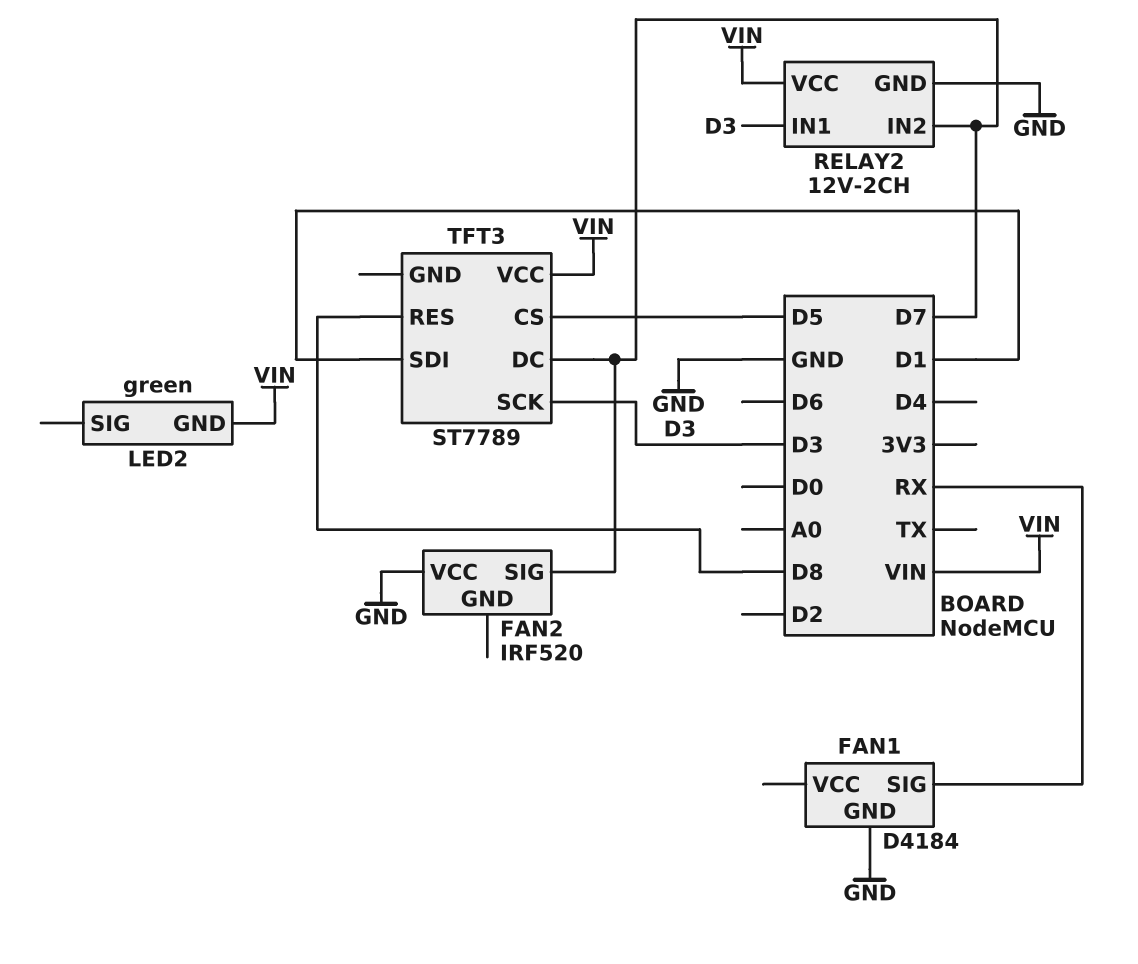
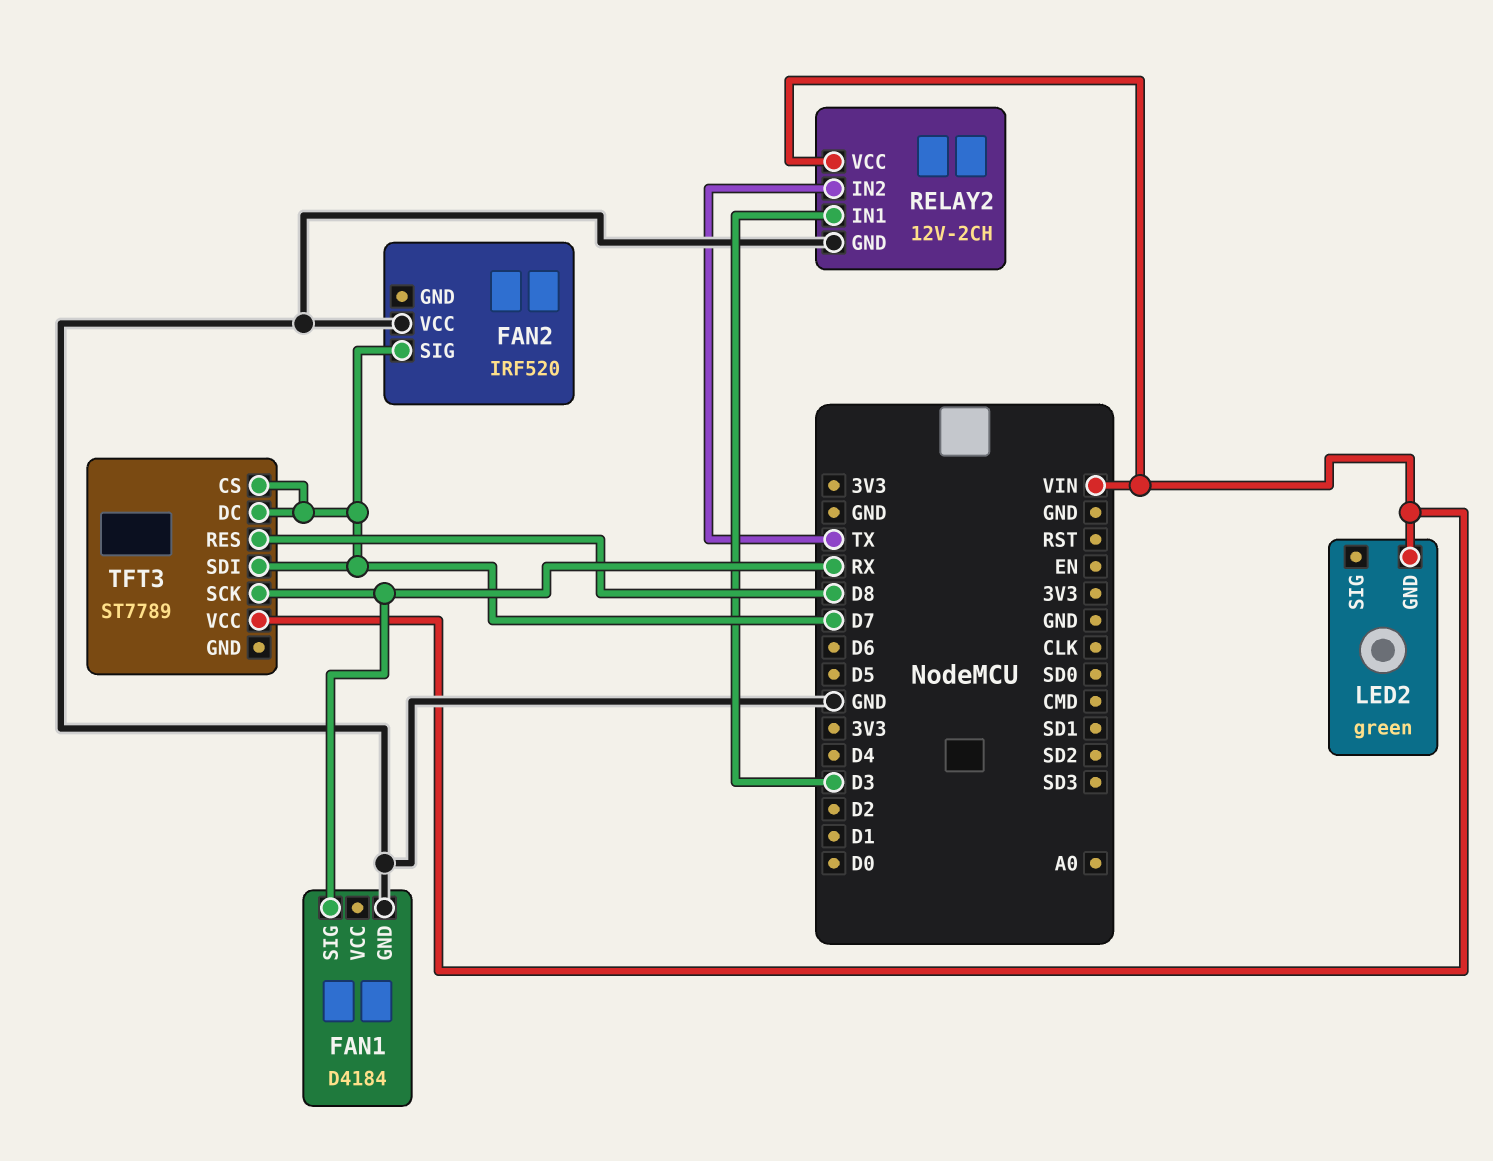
RELAY2 pin IN2: D7 -> TX
TFT3 pin CS: D5 -> D7
TFT3 pin SCK: D3 -> RX
TFT3 pin SDI: D1 -> D7

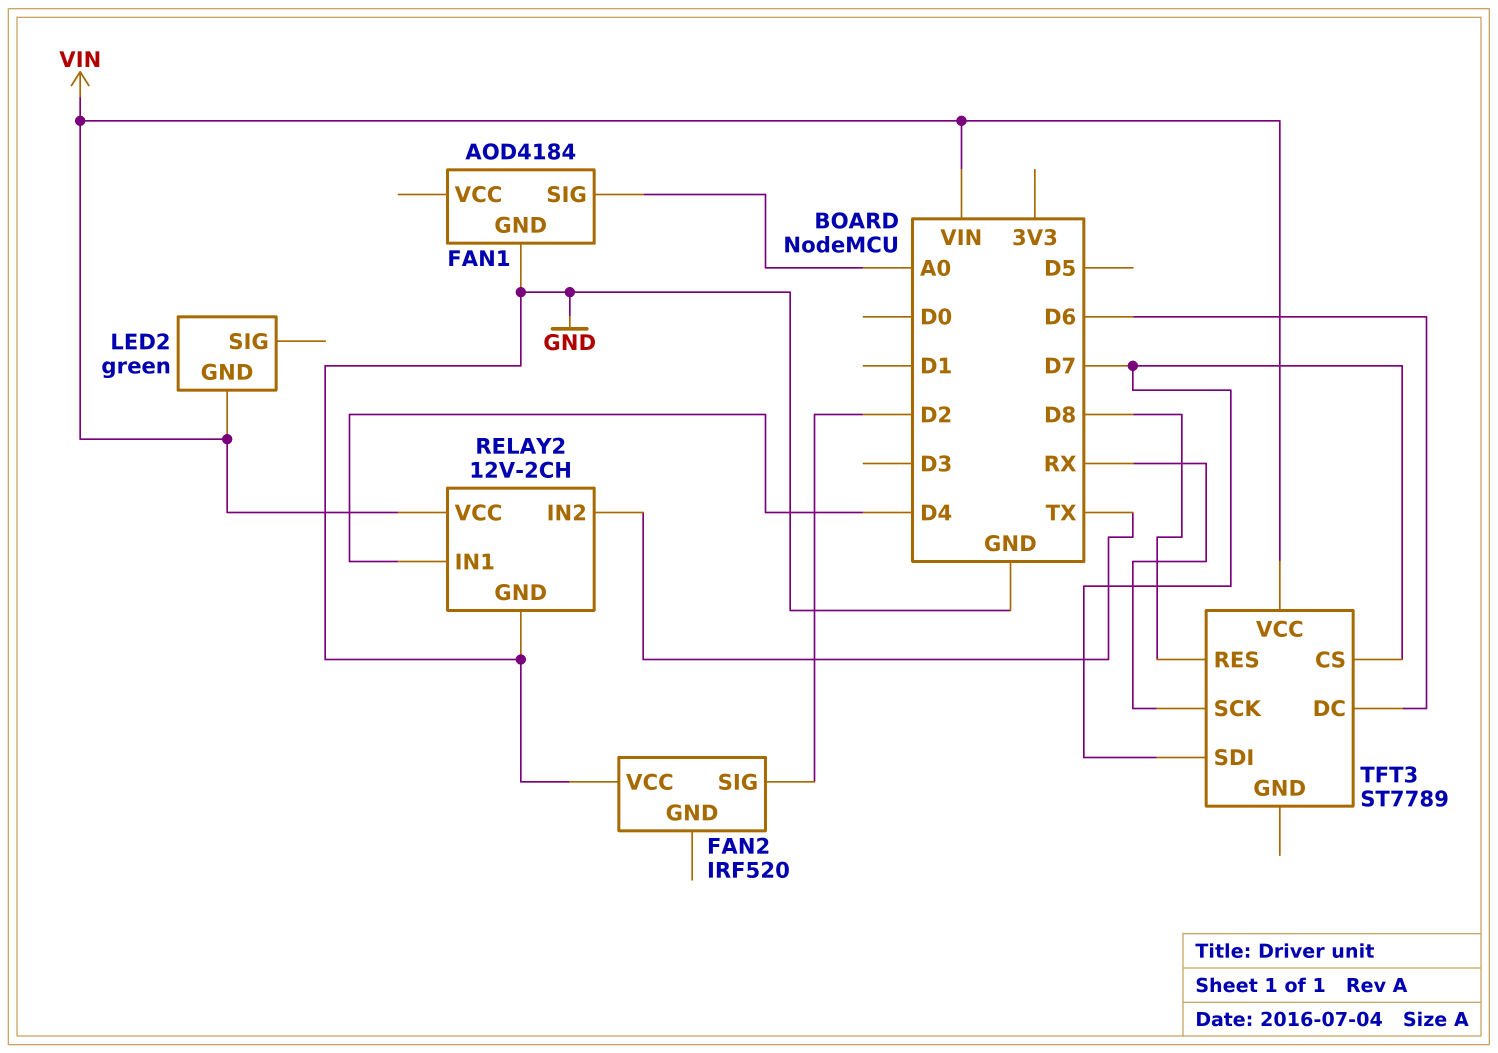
FAN1: D4184 -> AOD4184
FAN1 pin SIG: RX -> A0
FAN2 pin SIG: D7 -> D2
RELAY2 pin IN1: D3 -> D4
TFT3 pin DC: D7 -> D6

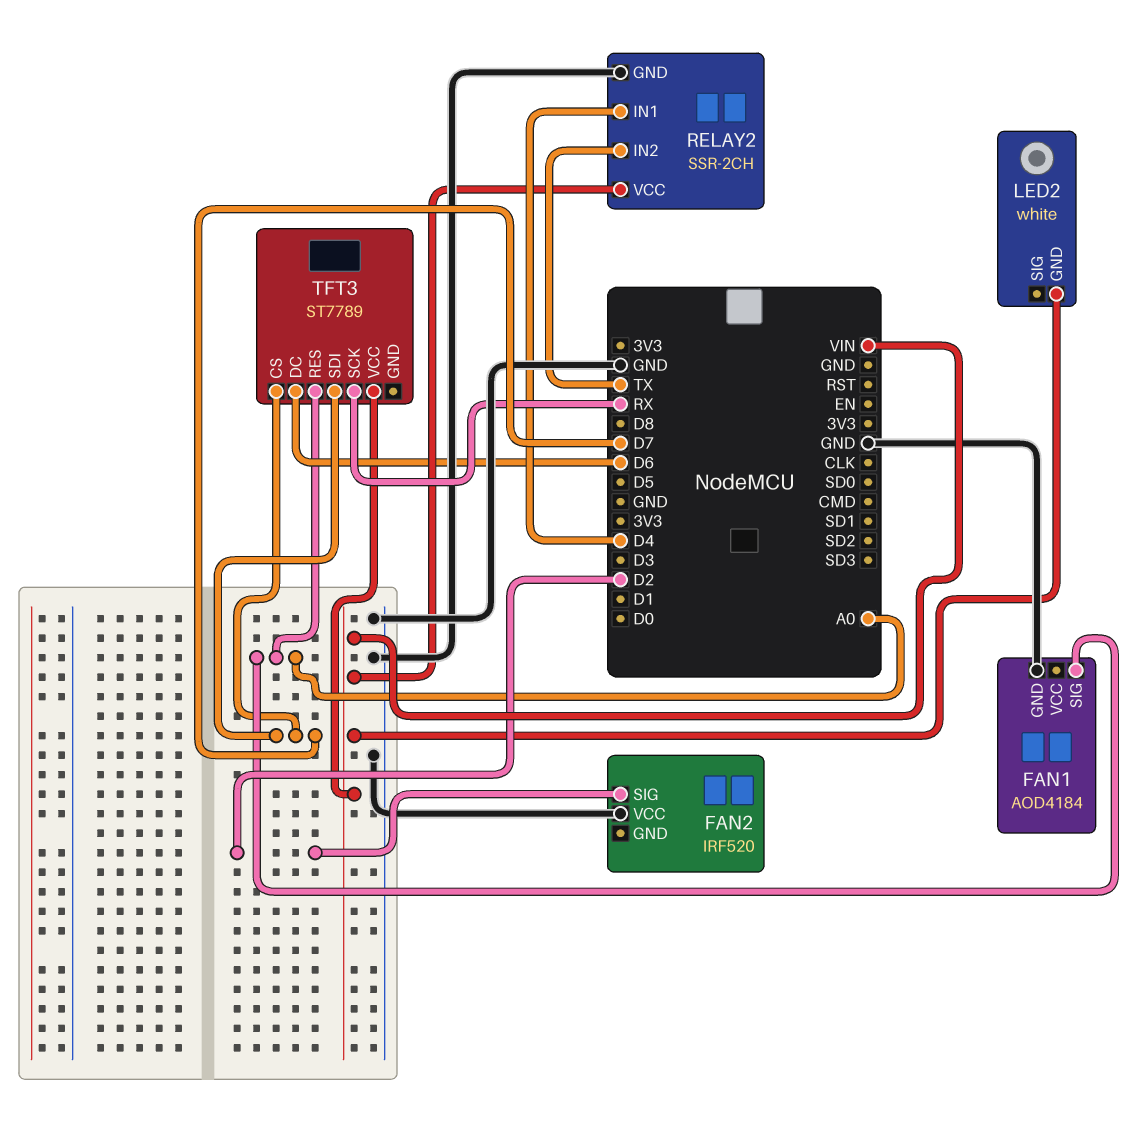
LED2: green -> white
RELAY2: 12V-2CH -> SSR-2CH
TFT3 pin RES: D8 -> A0

